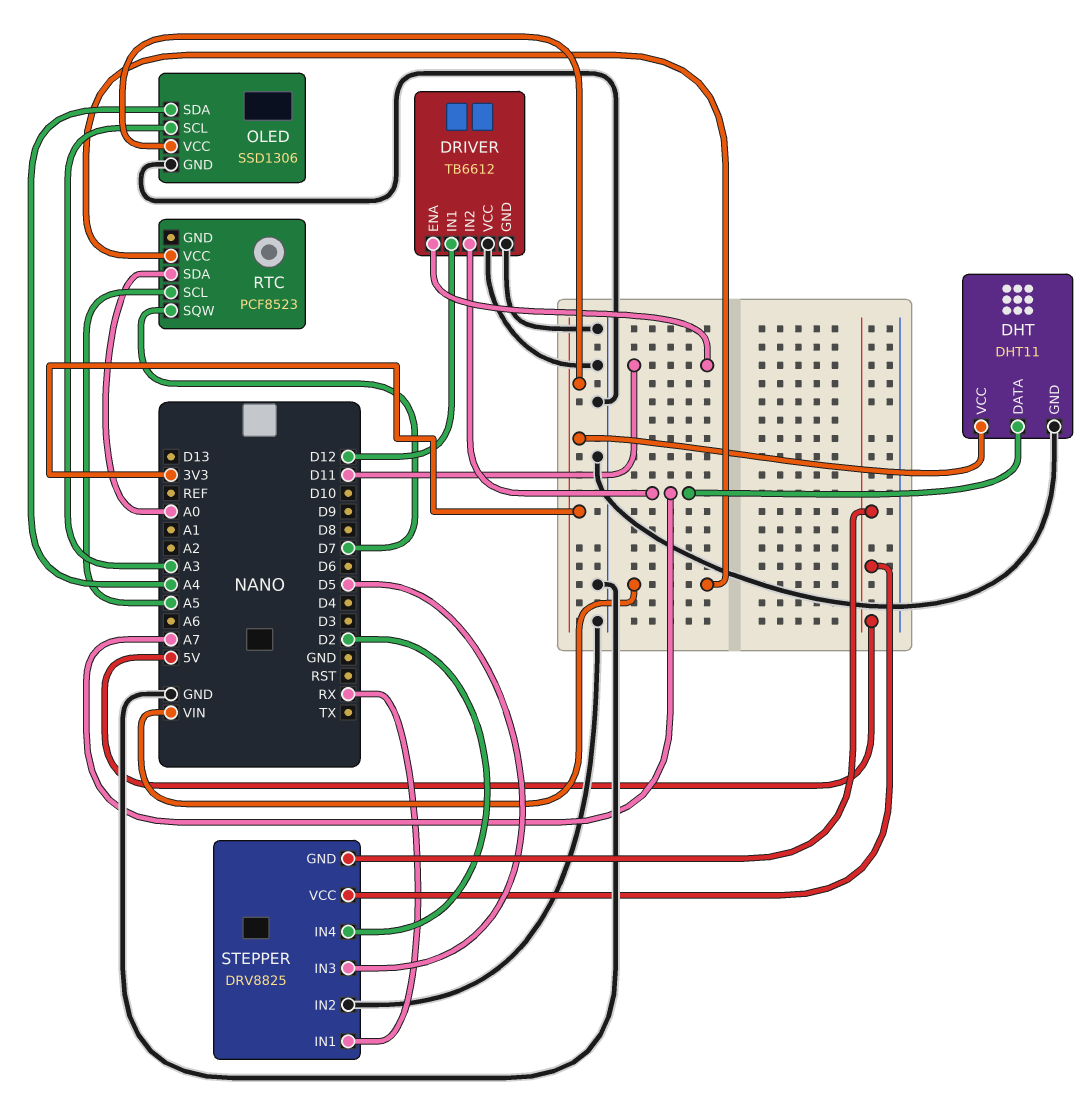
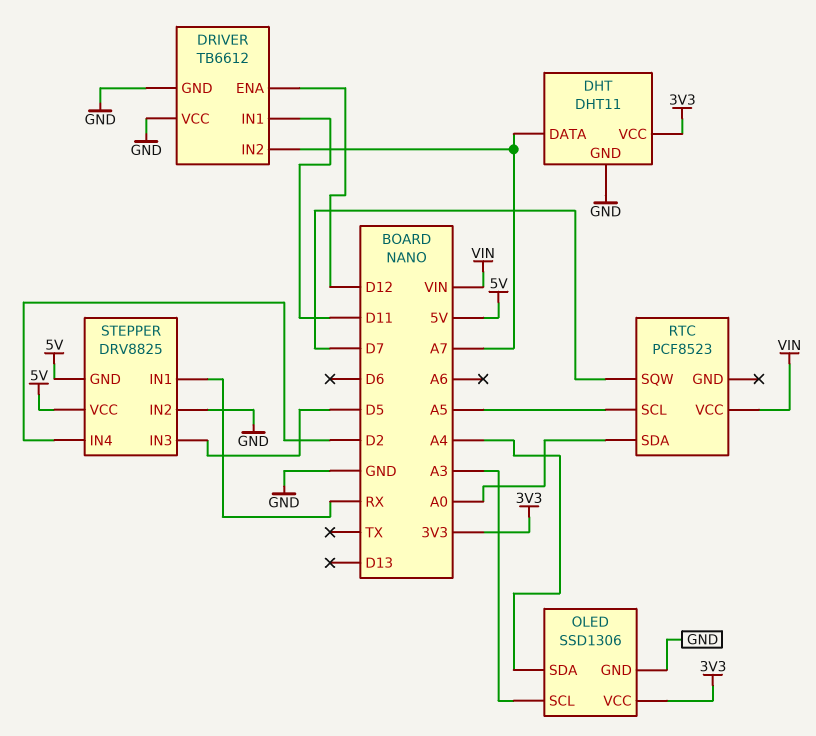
DRIVER pin ENA: D11 -> D12
DRIVER pin IN1: D12 -> D11

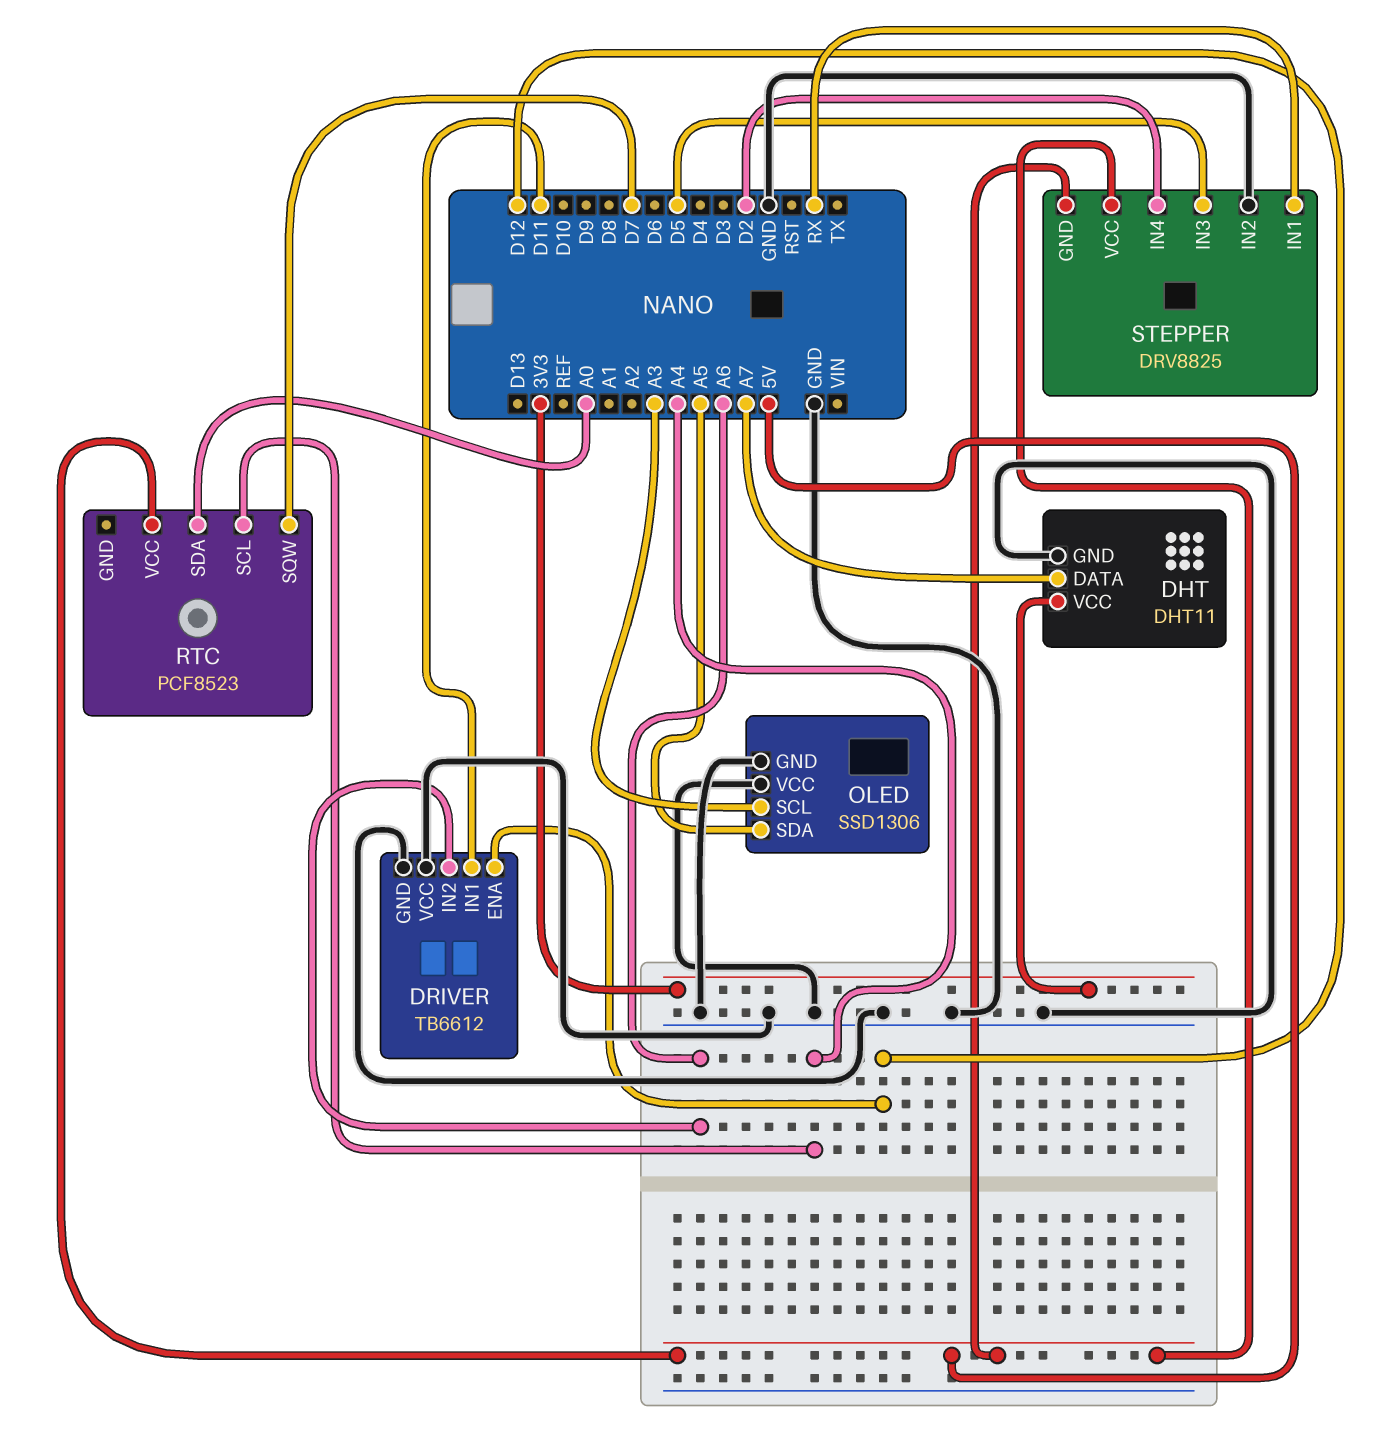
DRIVER pin IN2: A7 -> A6
OLED pin SDA: A4 -> A5
OLED pin VCC: 3V3 -> GND
RTC pin SCL: A5 -> A4
RTC pin VCC: VIN -> 5V

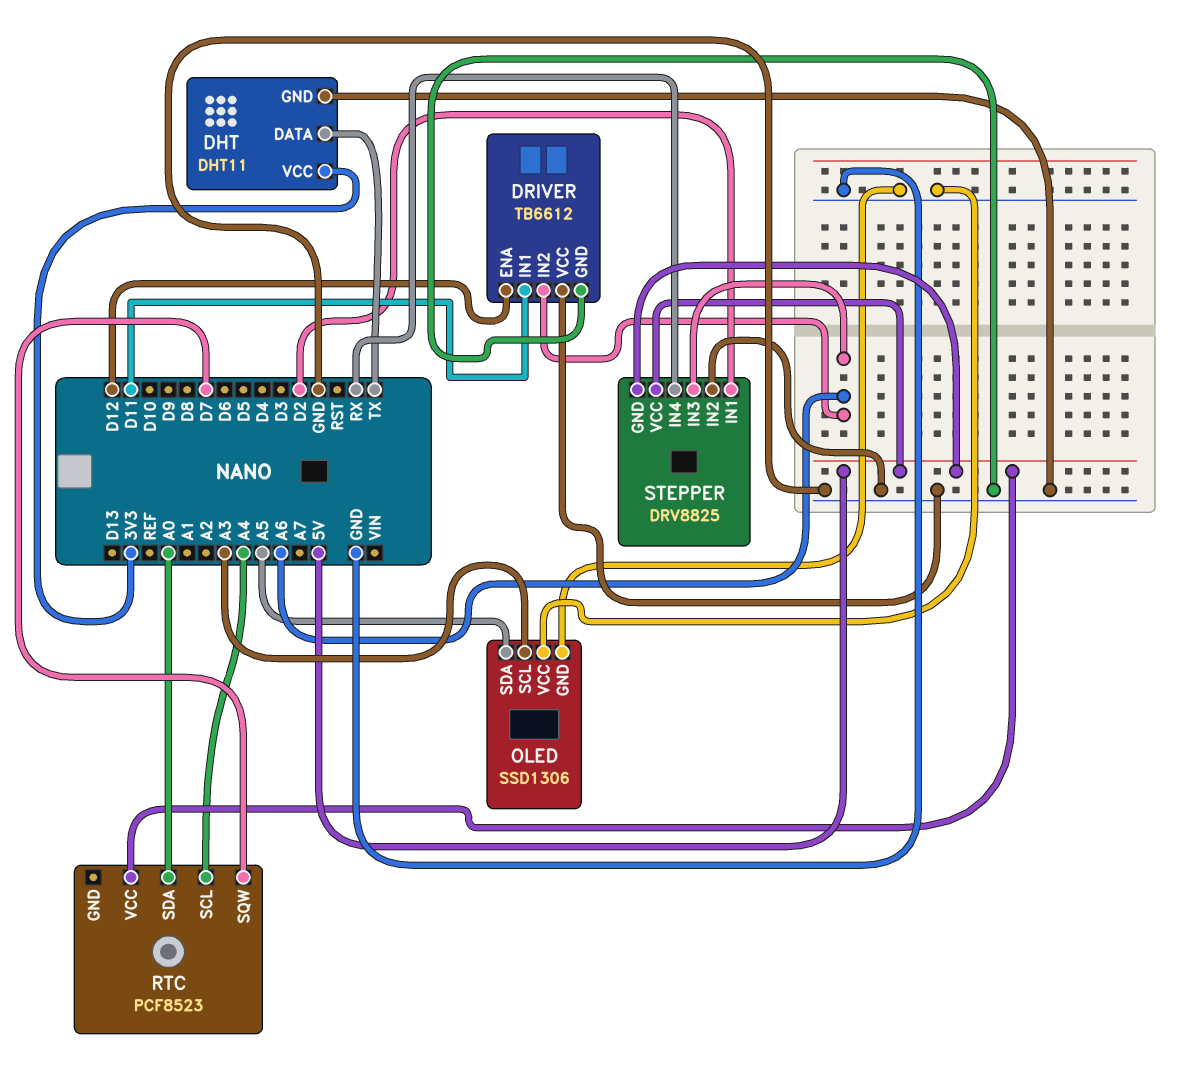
DHT pin DATA: A7 -> TX
STEPPER pin IN1: RX -> D2
STEPPER pin IN3: D5 -> A6
STEPPER pin IN4: D2 -> RX

